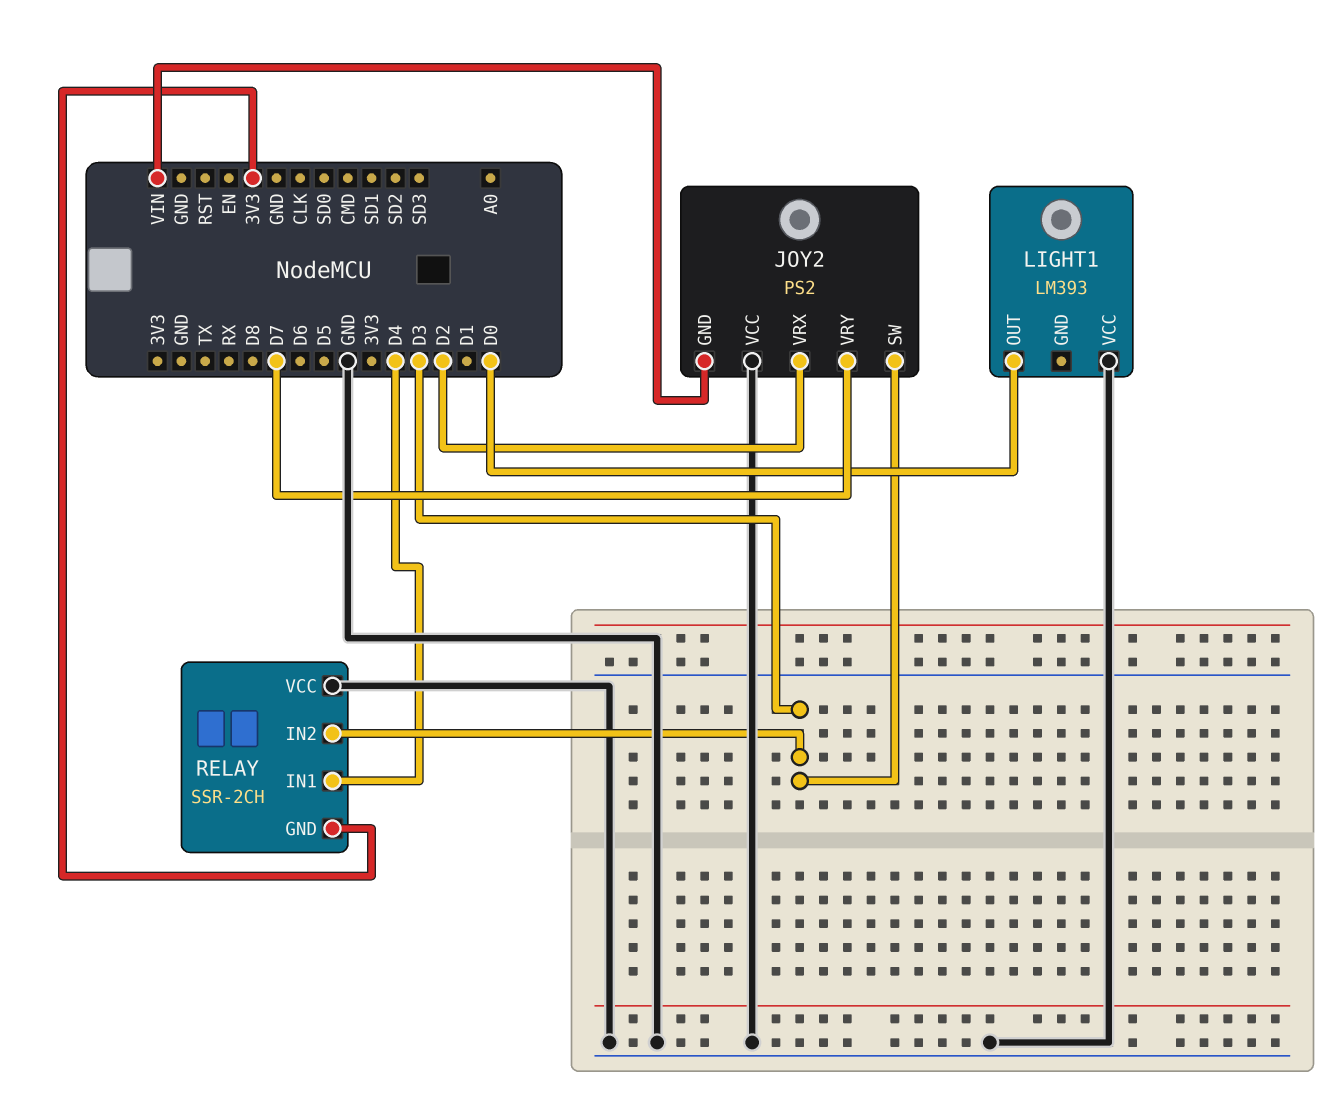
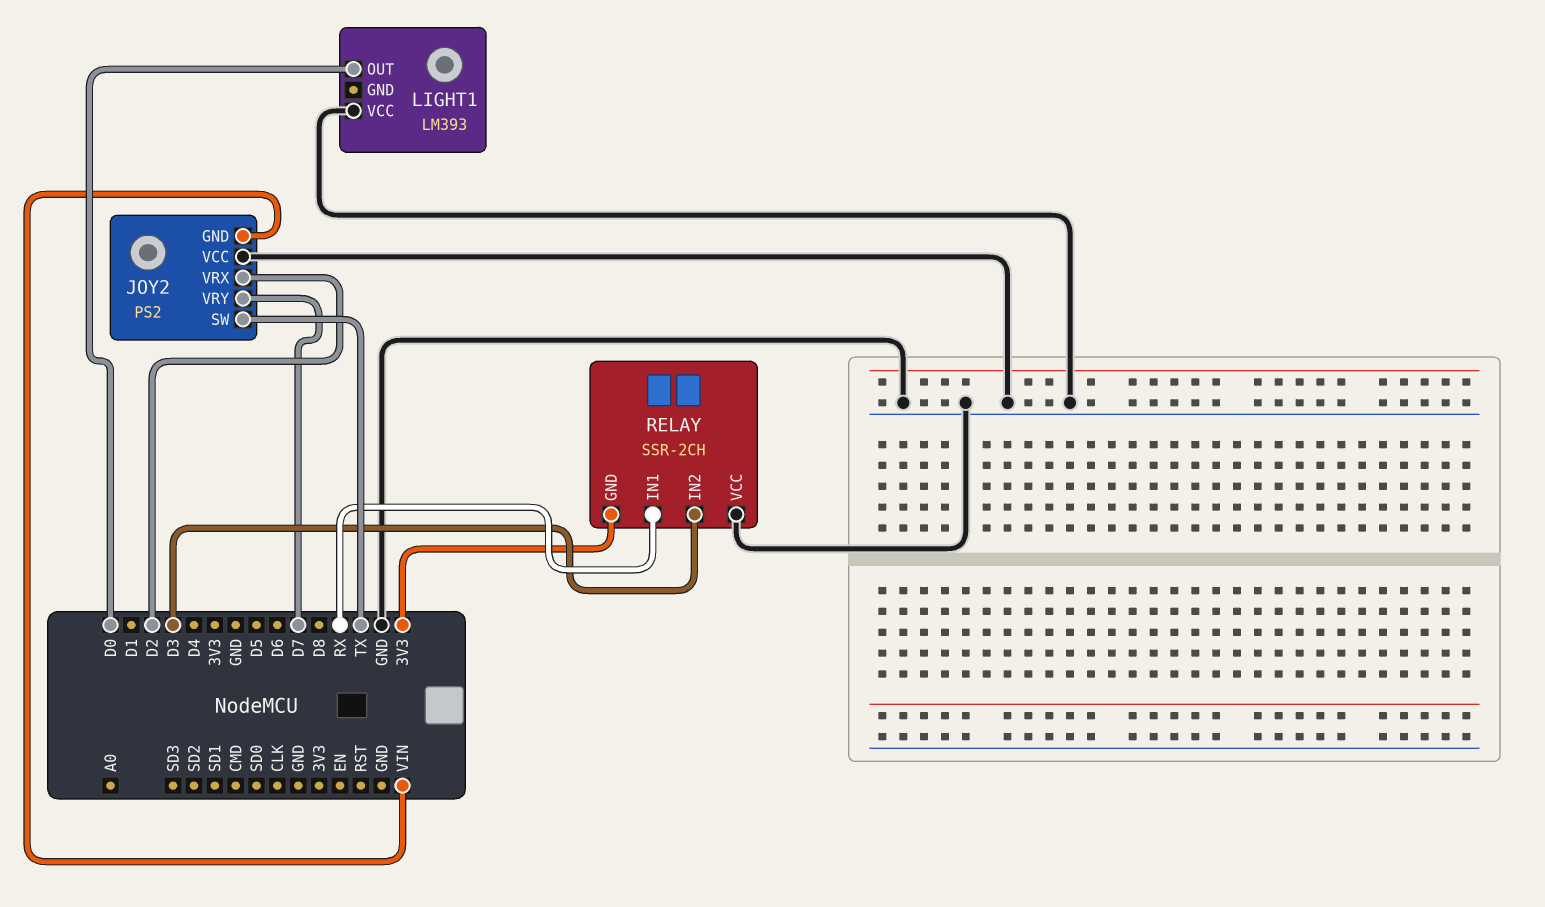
JOY2 pin SW: D3 -> TX
RELAY pin IN1: D4 -> RX

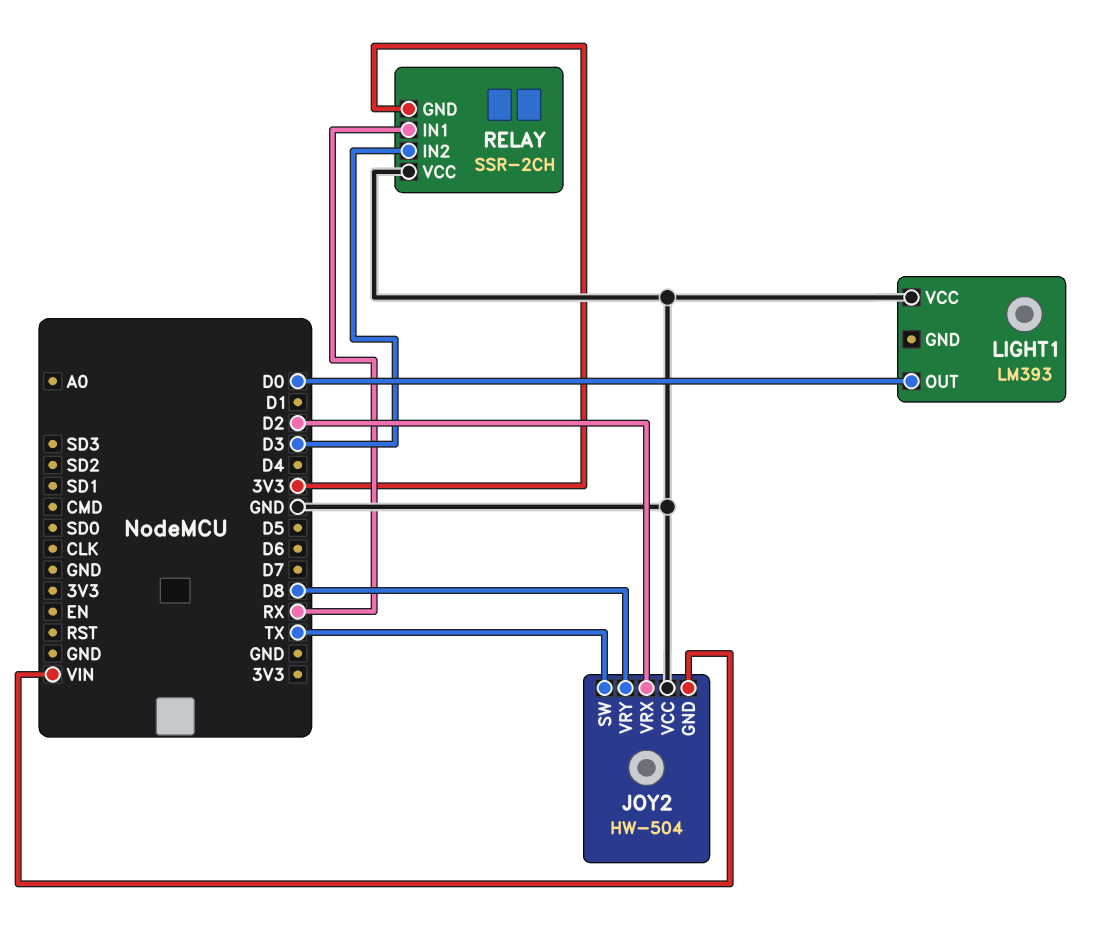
JOY2: PS2 -> HW-504
JOY2 pin VRY: D7 -> D8

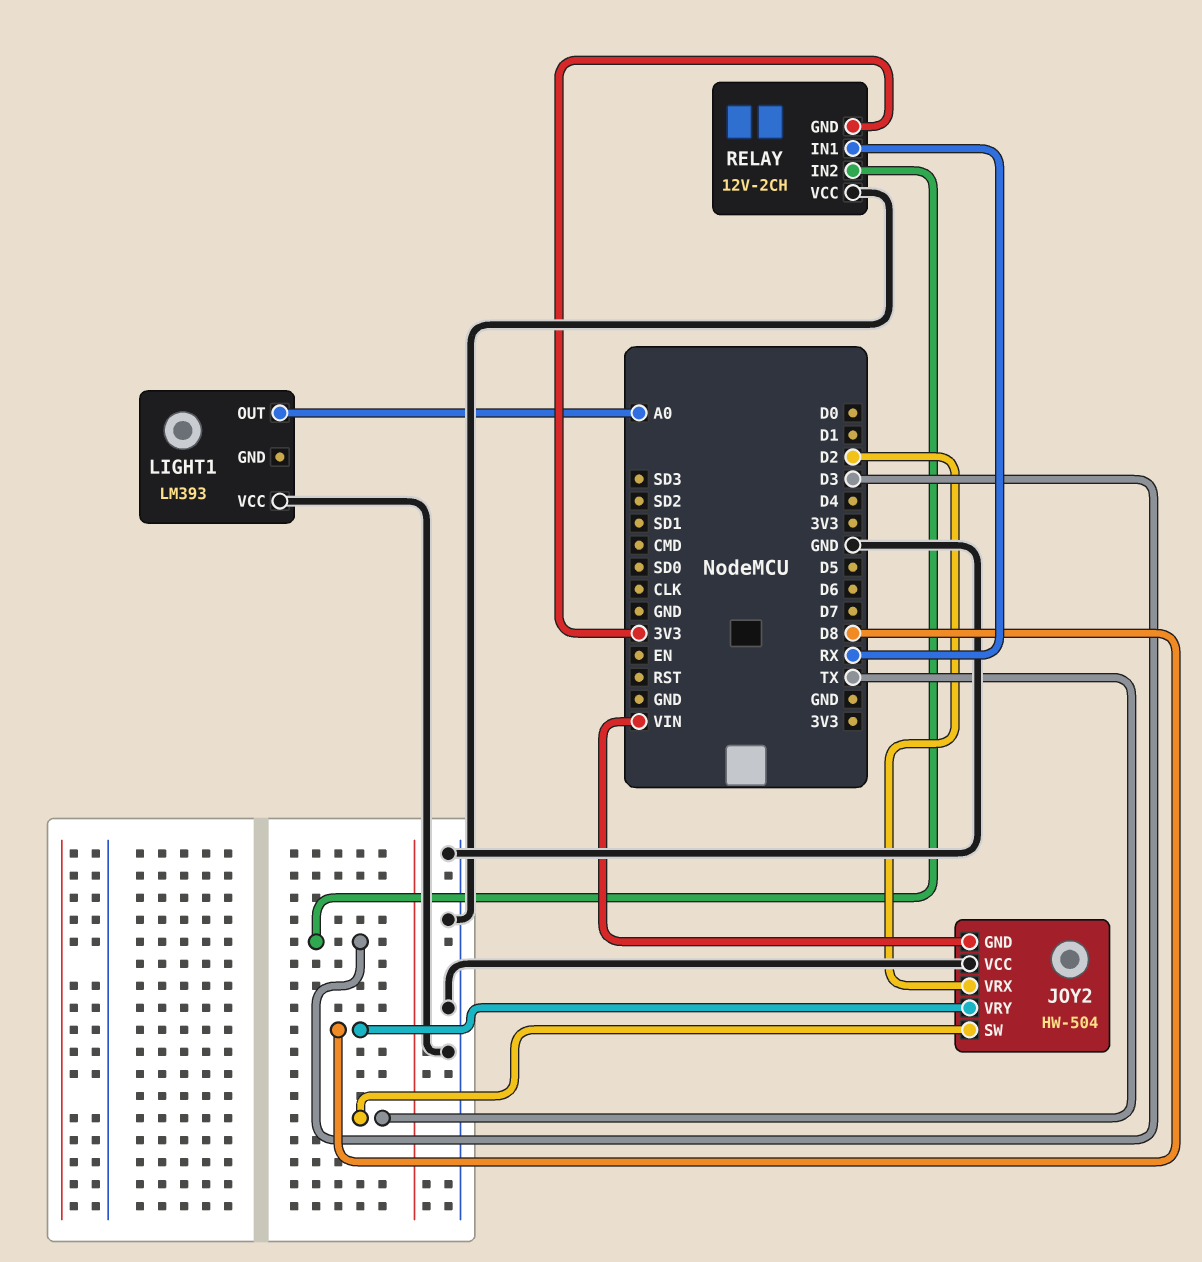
LIGHT1 pin OUT: D0 -> A0
RELAY: SSR-2CH -> 12V-2CH

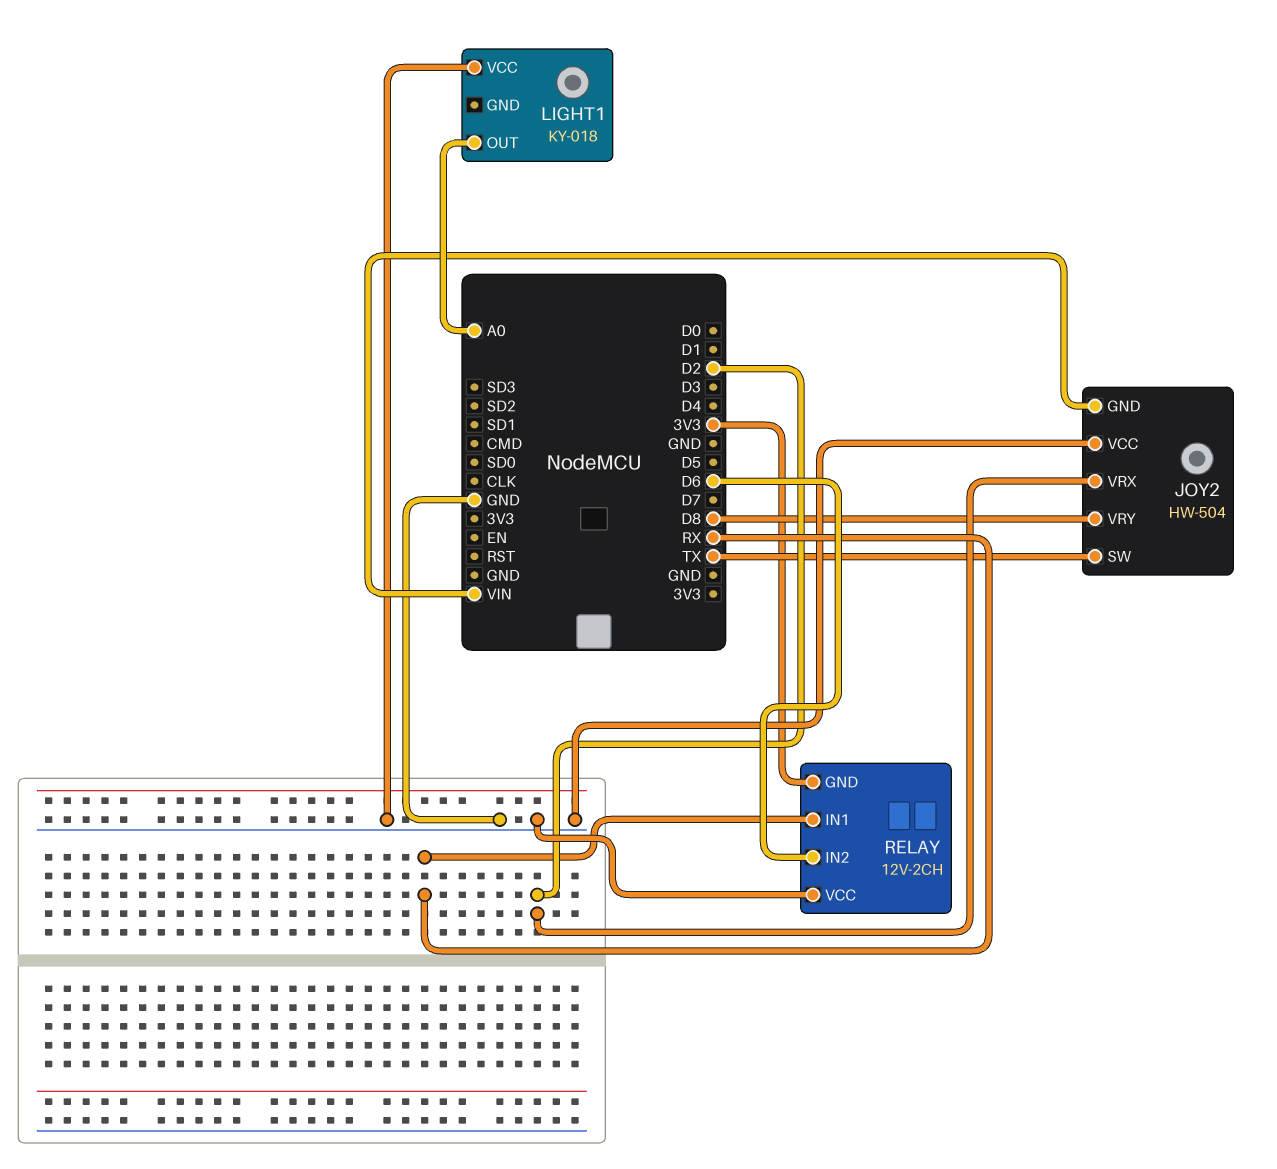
LIGHT1: LM393 -> KY-018
RELAY pin IN2: D3 -> D6

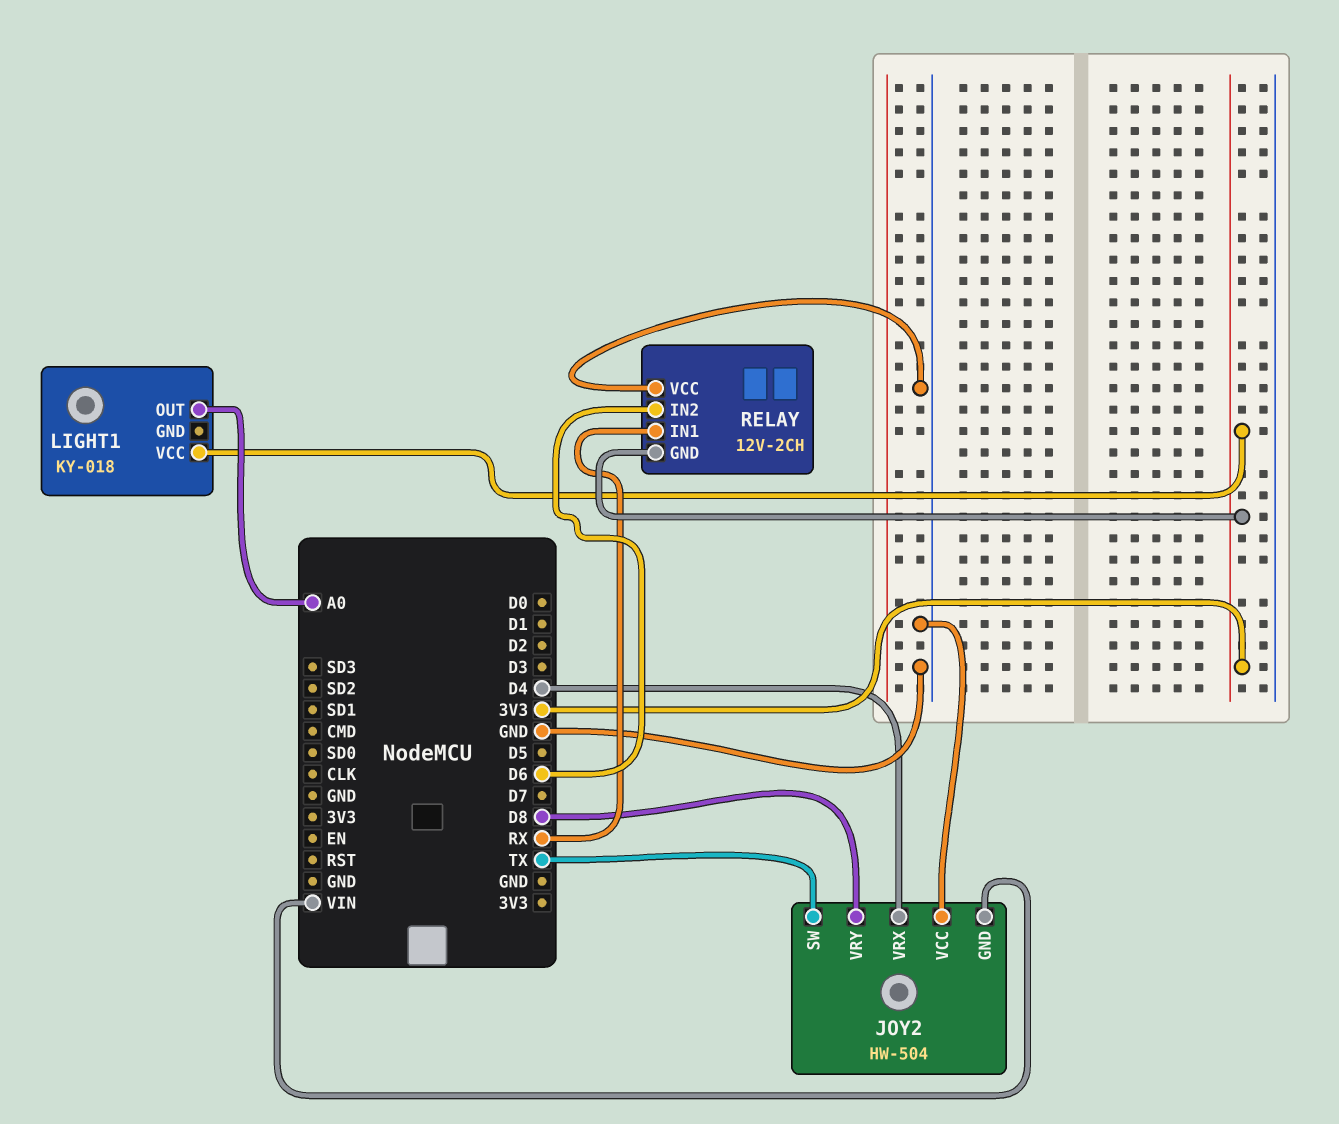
JOY2 pin VRX: D2 -> D4
LIGHT1 pin VCC: GND -> 3V3

